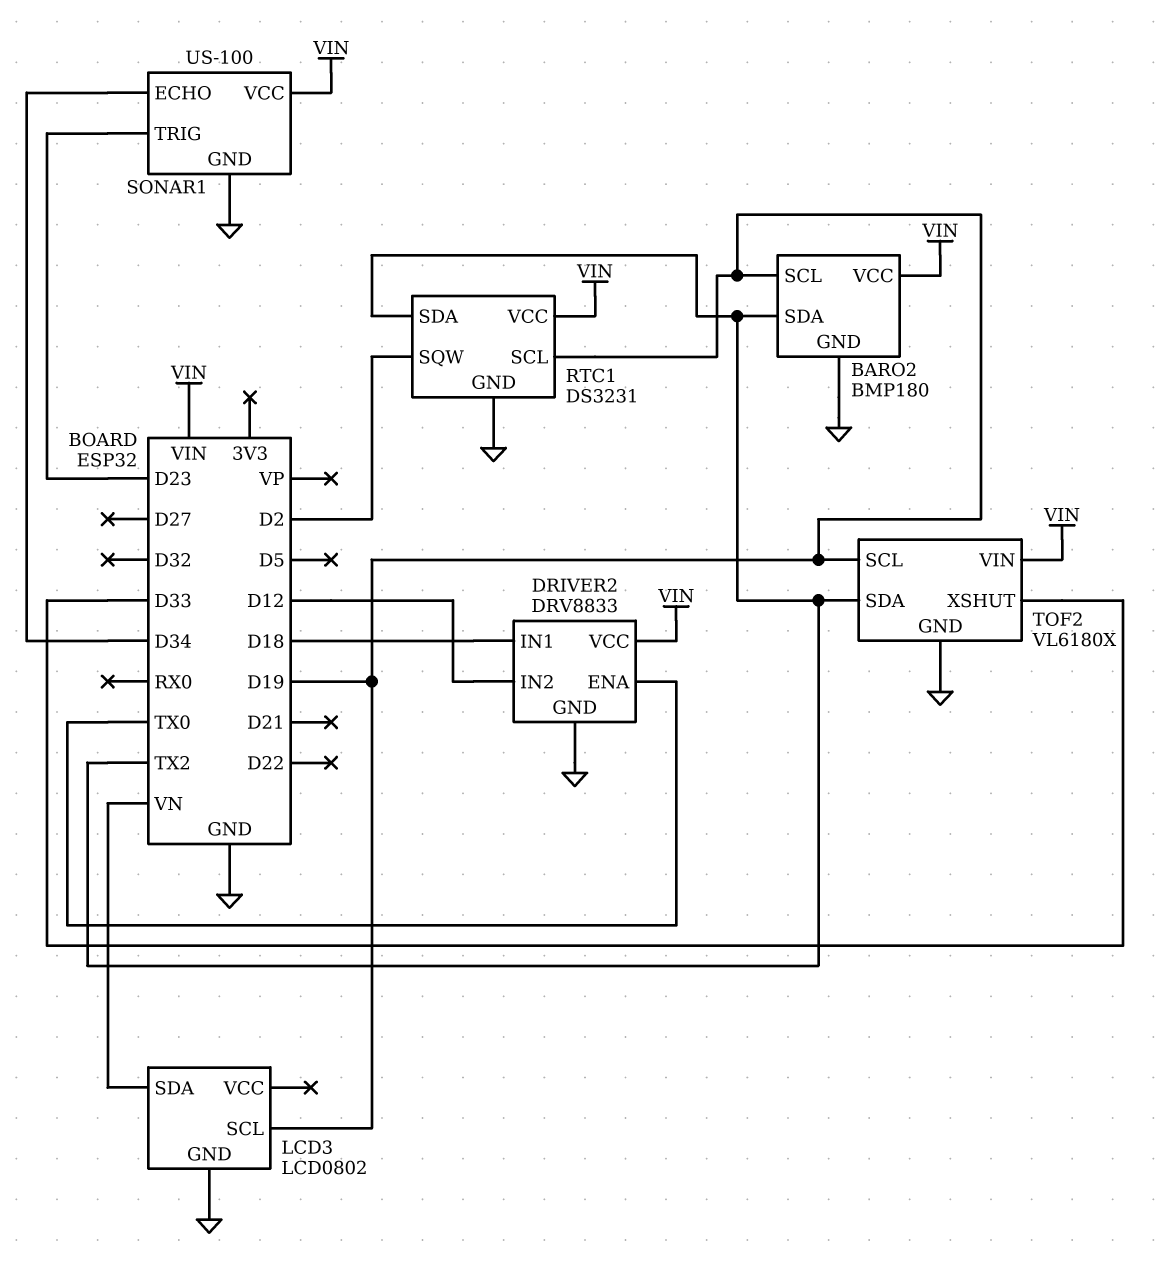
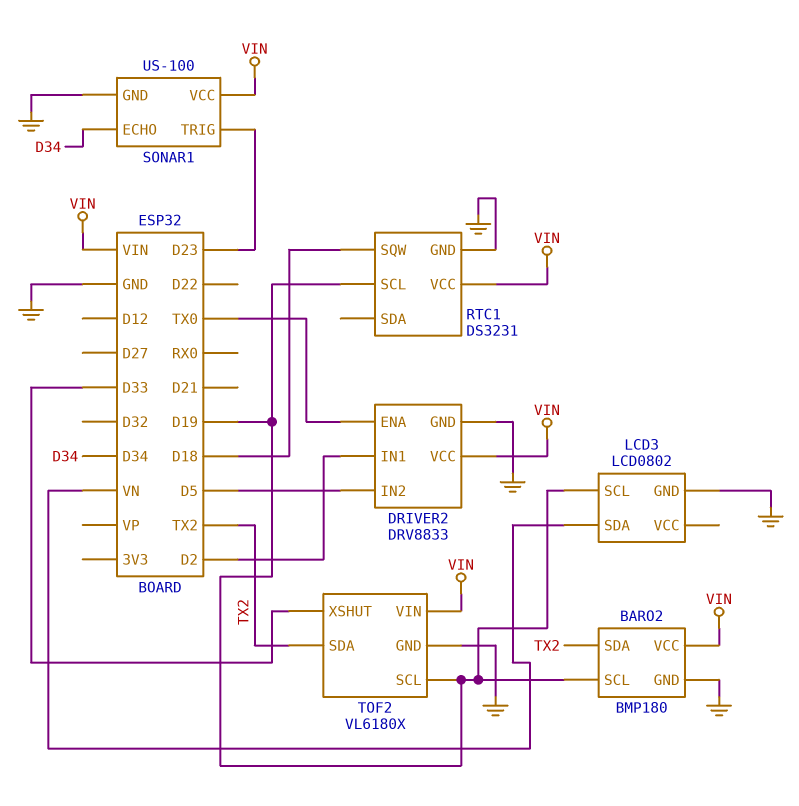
DRIVER2 pin IN1: D18 -> D2
DRIVER2 pin IN2: D12 -> D5
RTC1 pin SDA: TX2 -> none
RTC1 pin SQW: D2 -> D18

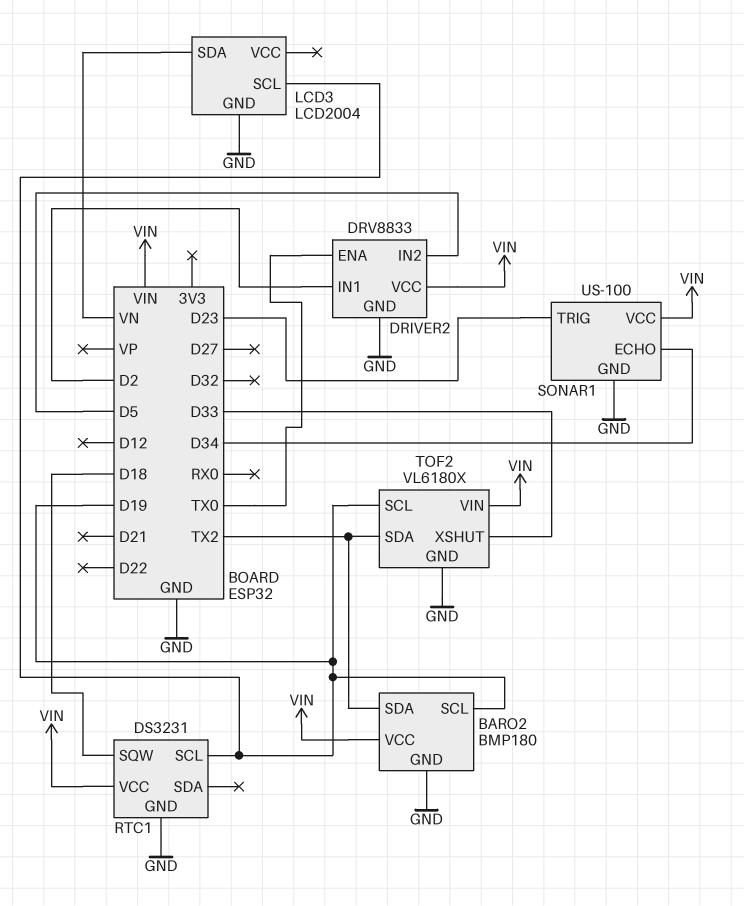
LCD3: LCD0802 -> LCD2004

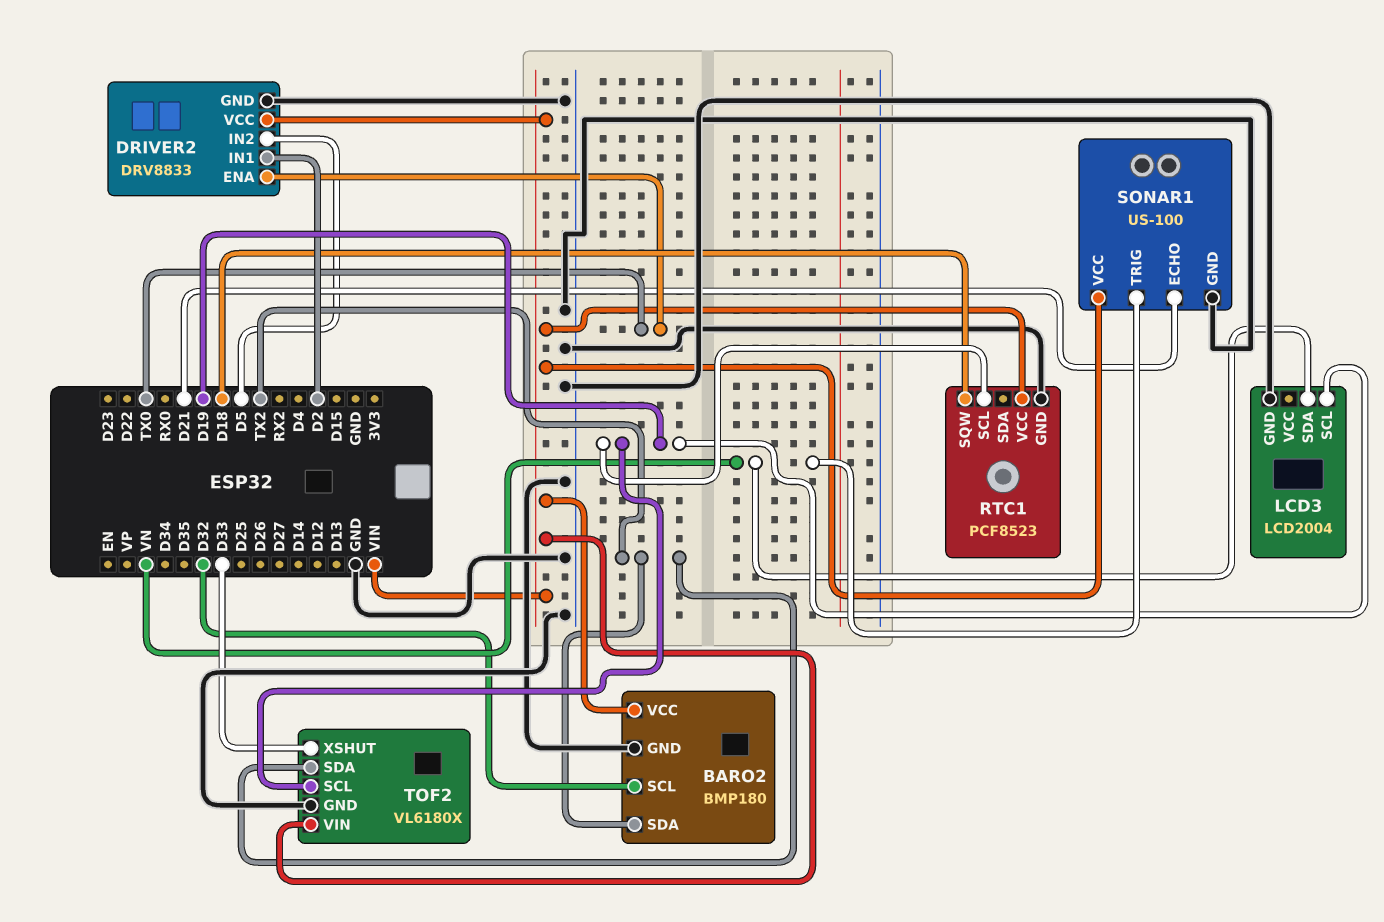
BARO2 pin SCL: D19 -> D32
RTC1: DS3231 -> PCF8523
SONAR1 pin ECHO: D34 -> D21
SONAR1 pin TRIG: D23 -> VN

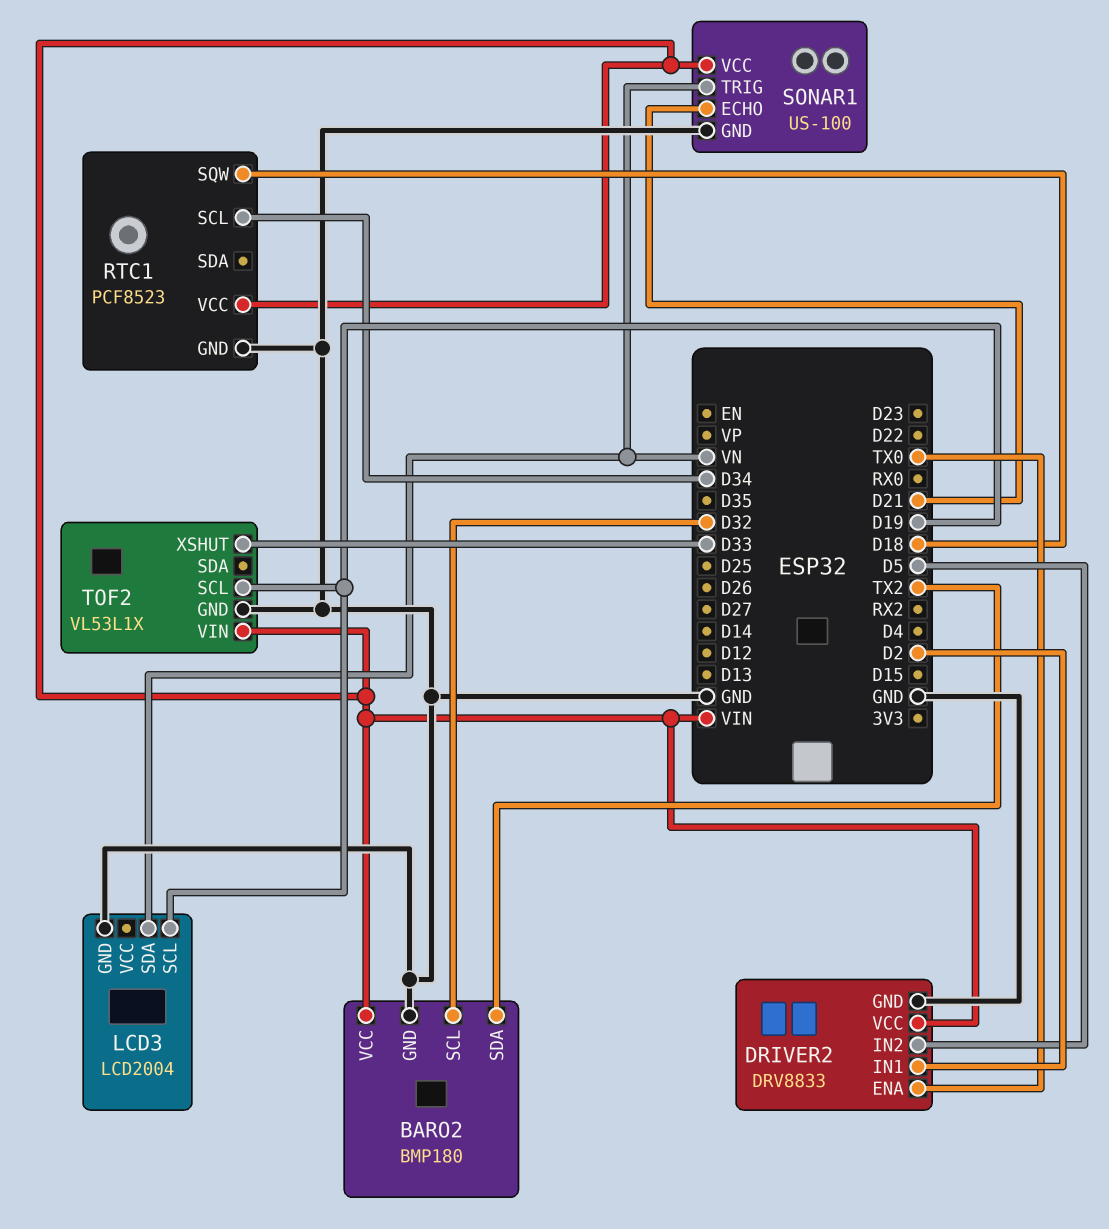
RTC1 pin SCL: D19 -> D34
TOF2: VL6180X -> VL53L1X
TOF2 pin SDA: TX2 -> none

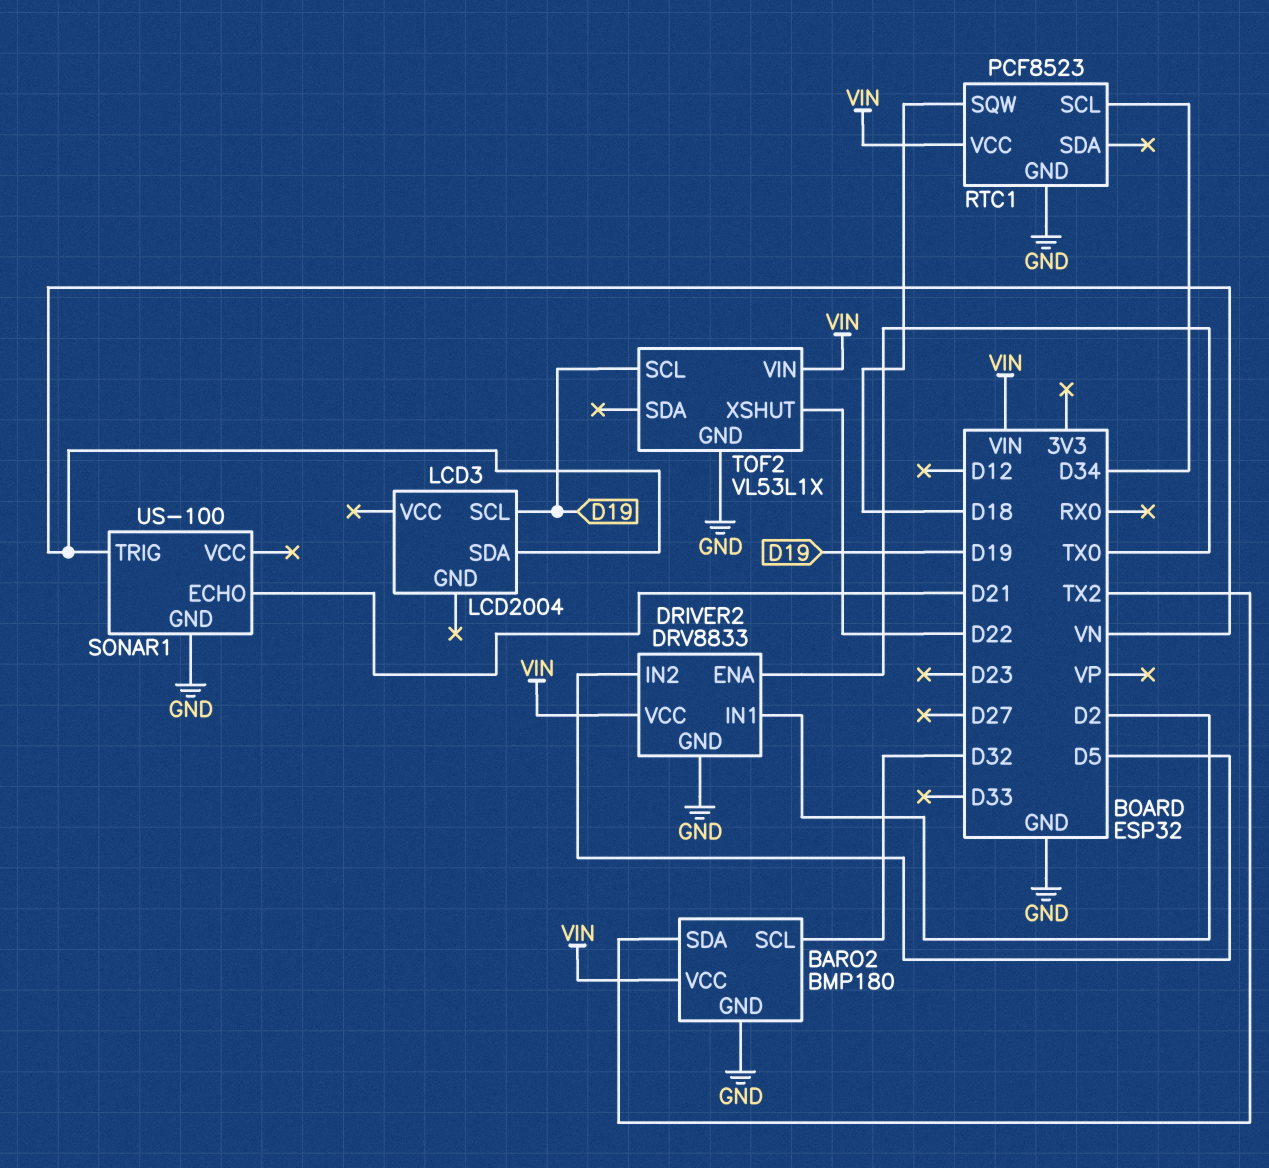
LCD3 pin GND: GND -> none
SONAR1 pin VCC: VIN -> none
TOF2 pin XSHUT: D33 -> D22

